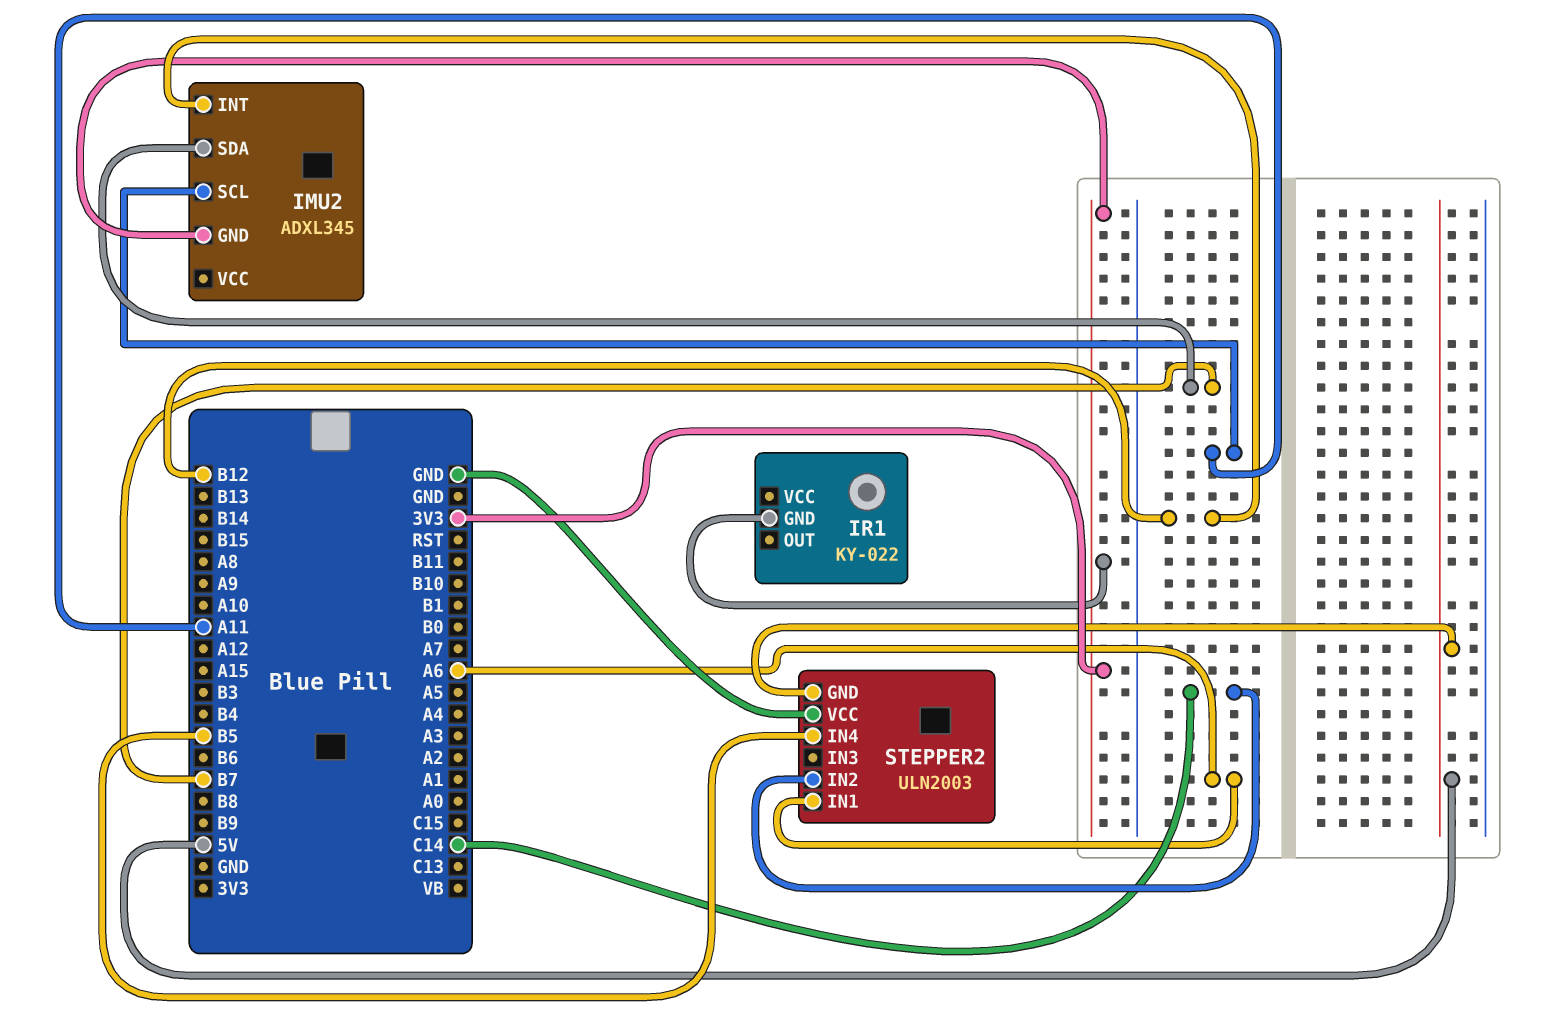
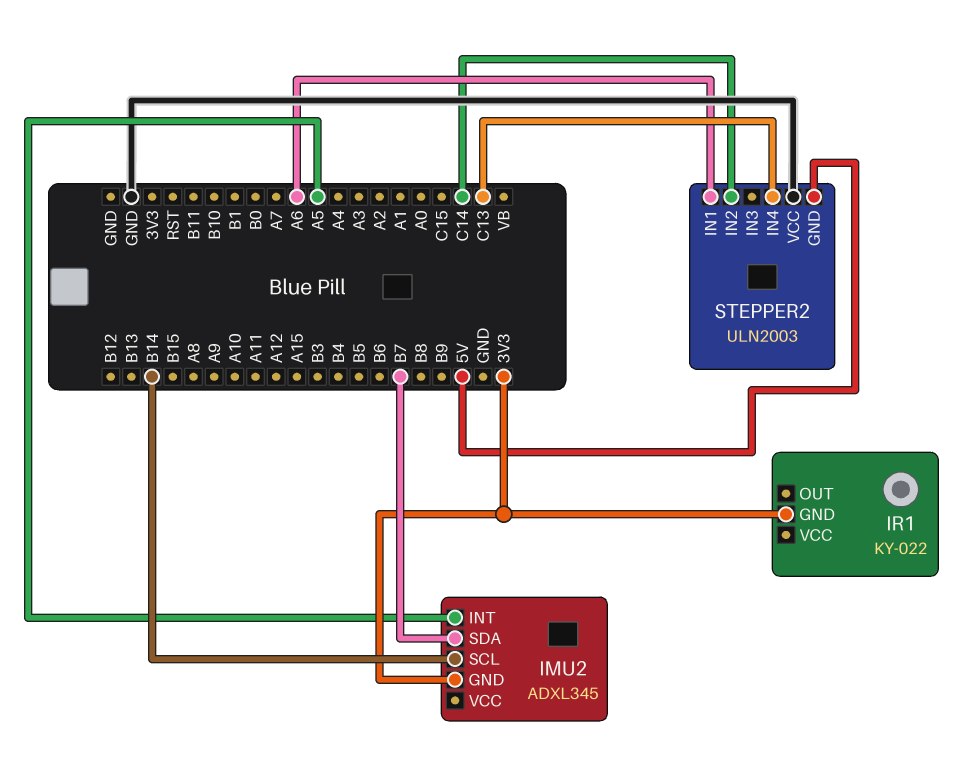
IMU2 pin INT: B12 -> A5
IMU2 pin SCL: A11 -> B14
STEPPER2 pin IN4: B5 -> C13

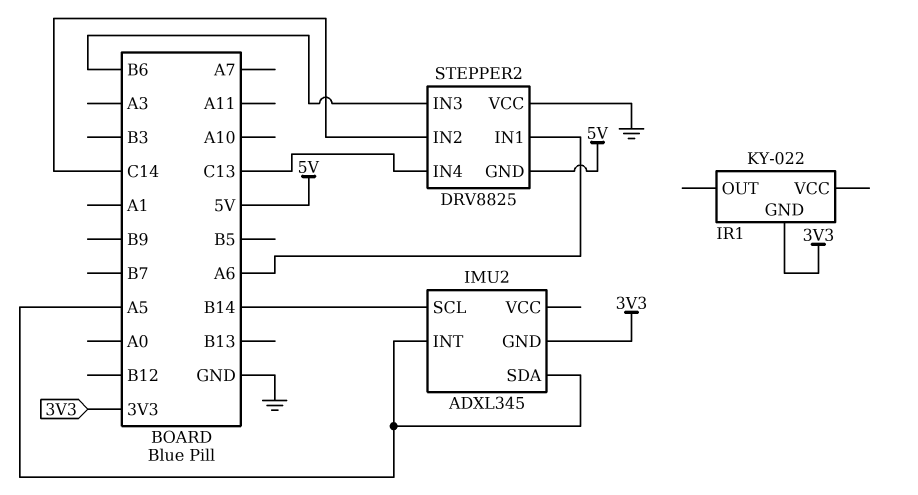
IMU2 pin SDA: B7 -> A5
STEPPER2: ULN2003 -> DRV8825
STEPPER2 pin IN3: none -> B6

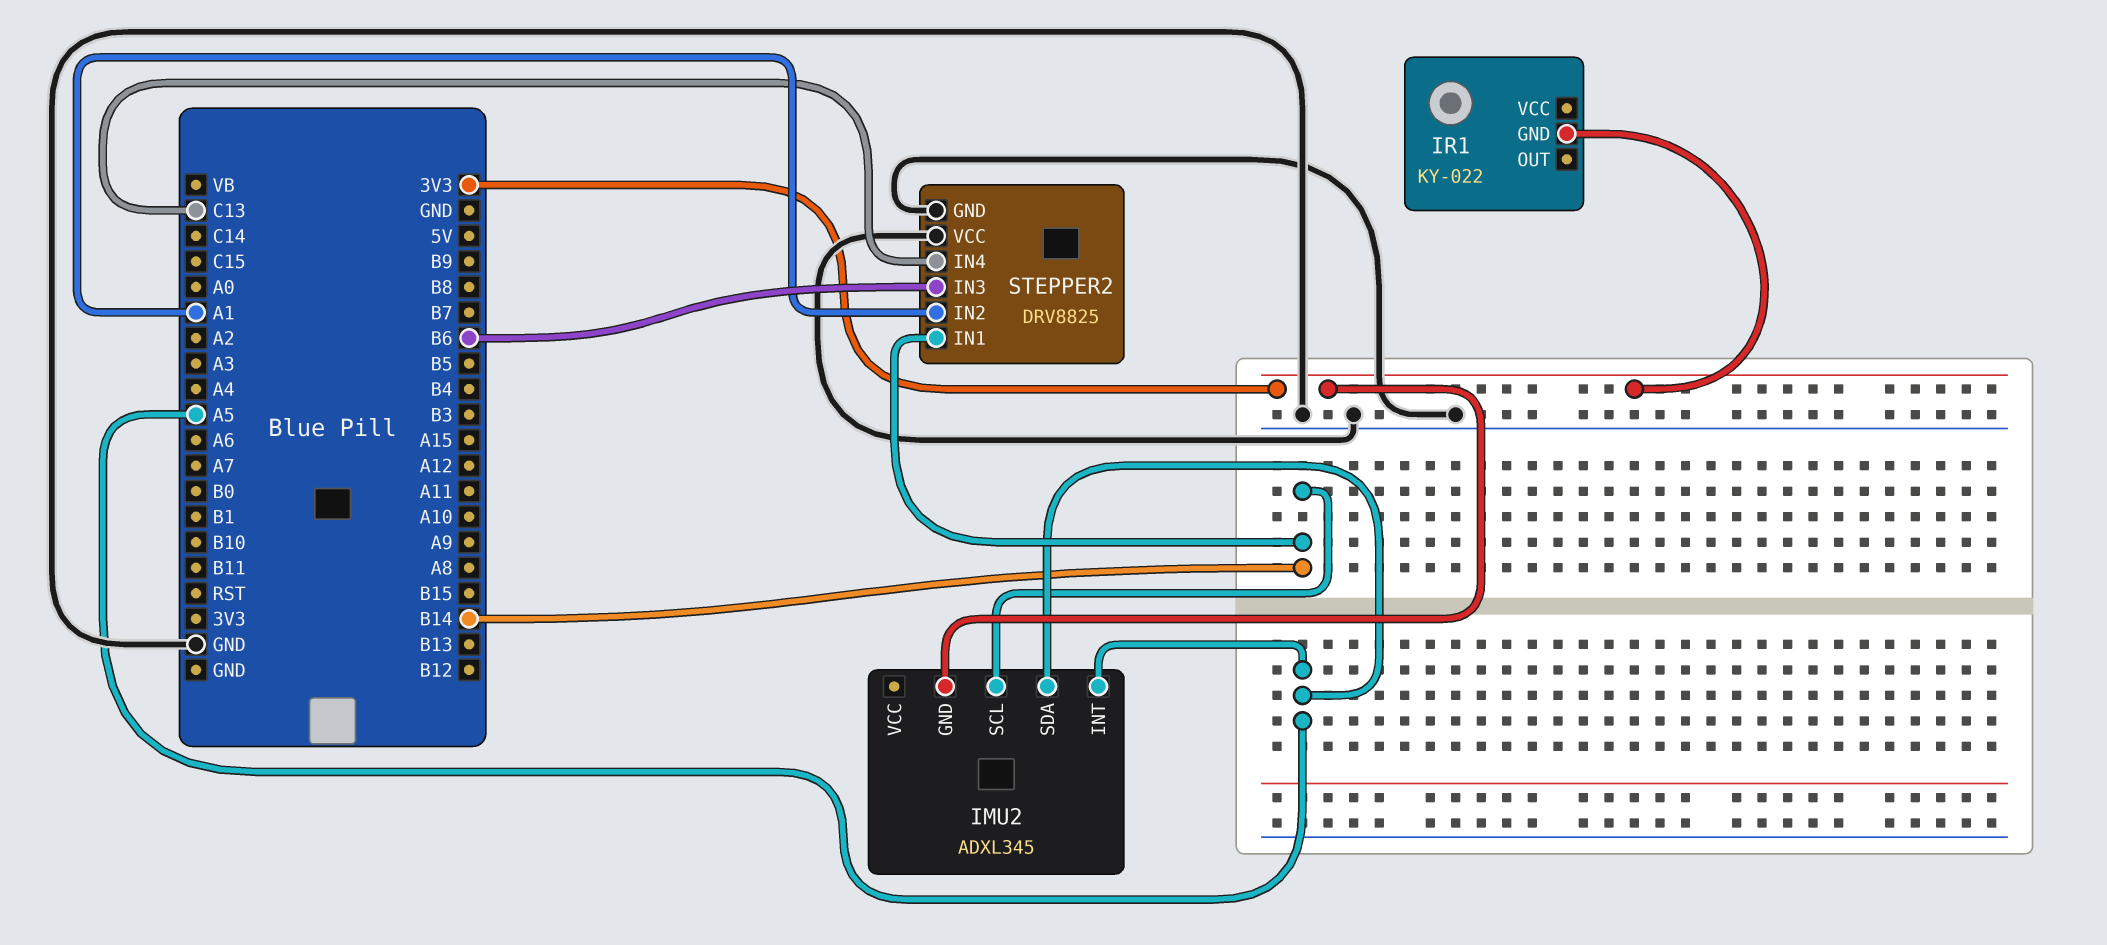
STEPPER2 pin GND: 5V -> GND
STEPPER2 pin IN1: A6 -> B14
STEPPER2 pin IN2: C14 -> A1

